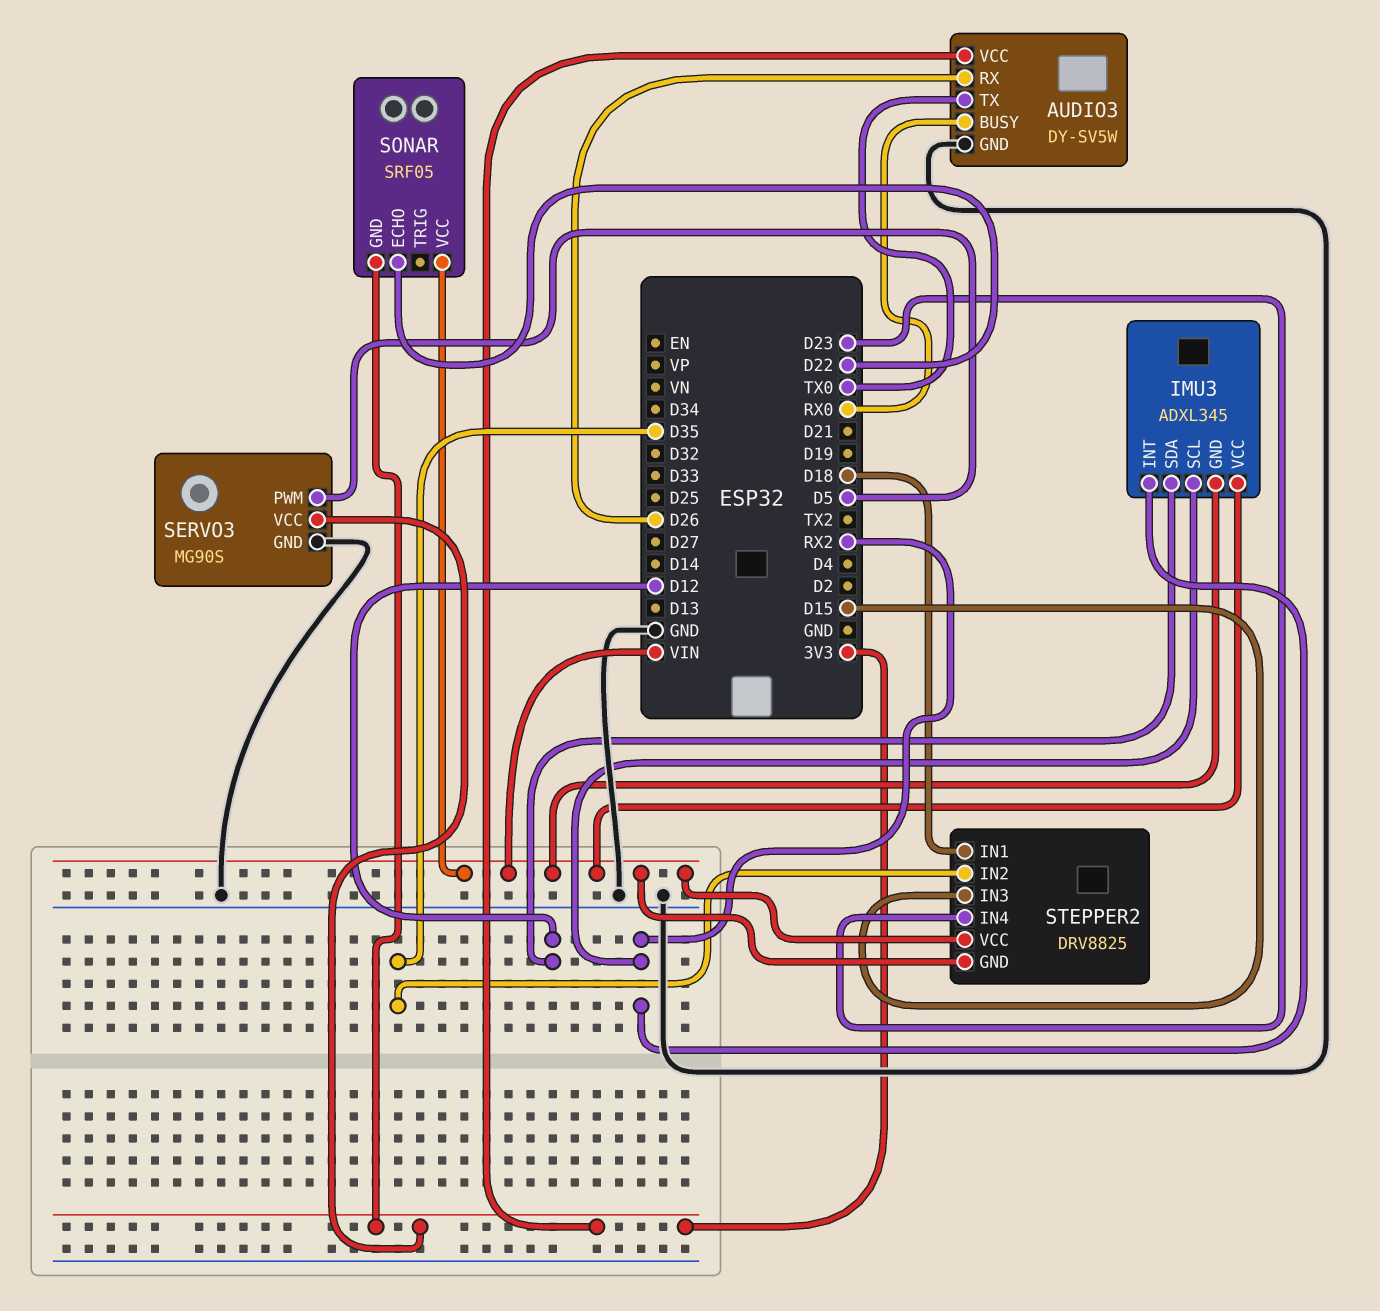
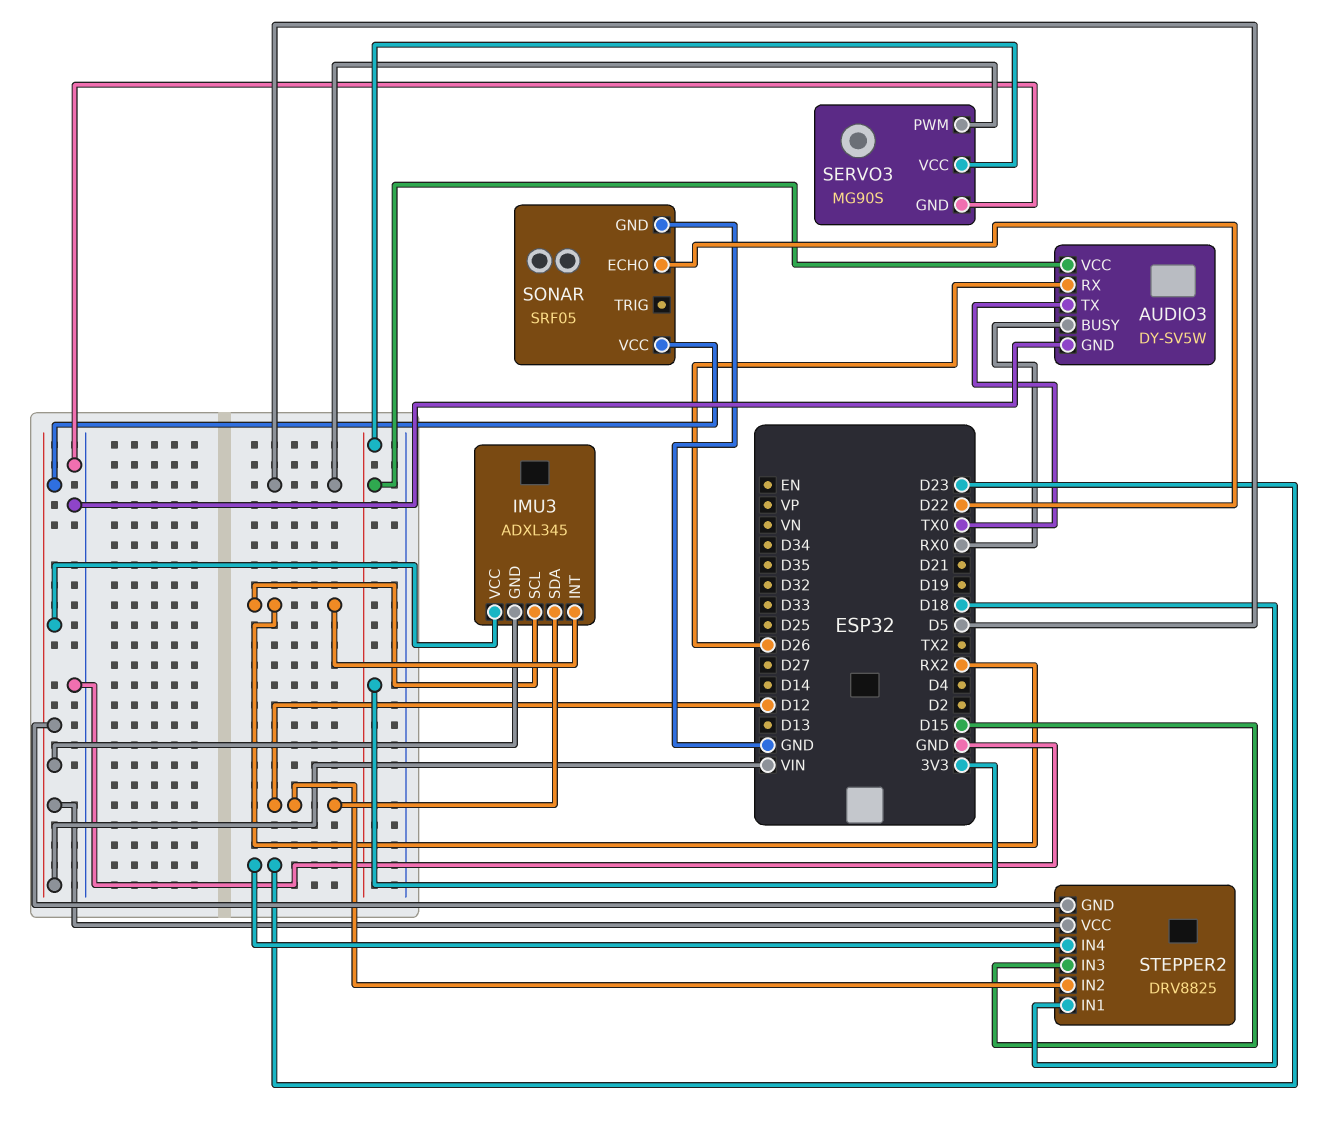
SONAR pin GND: 3V3 -> GND
STEPPER2 pin IN2: D35 -> D12

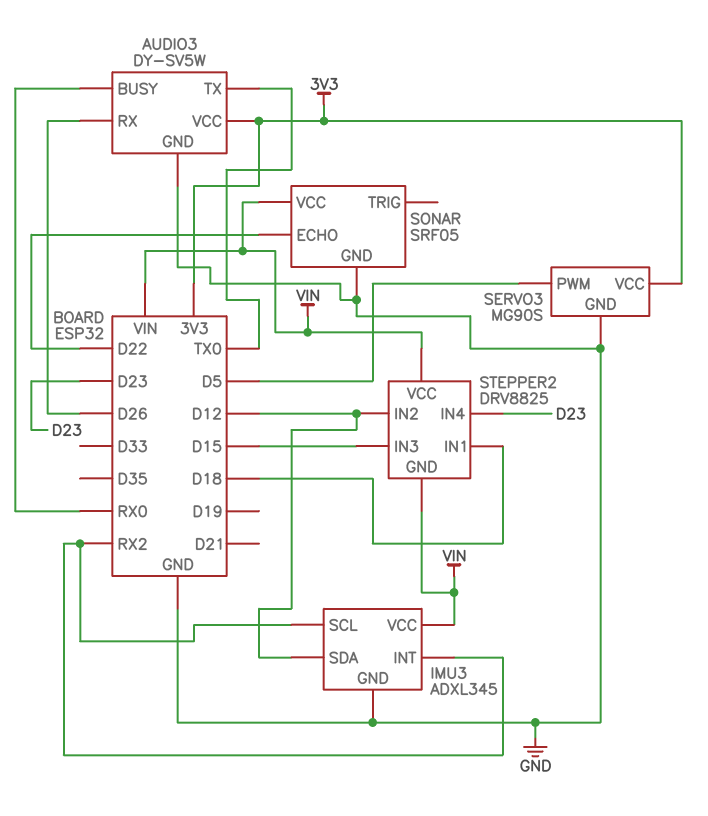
IMU3 pin GND: VIN -> GND

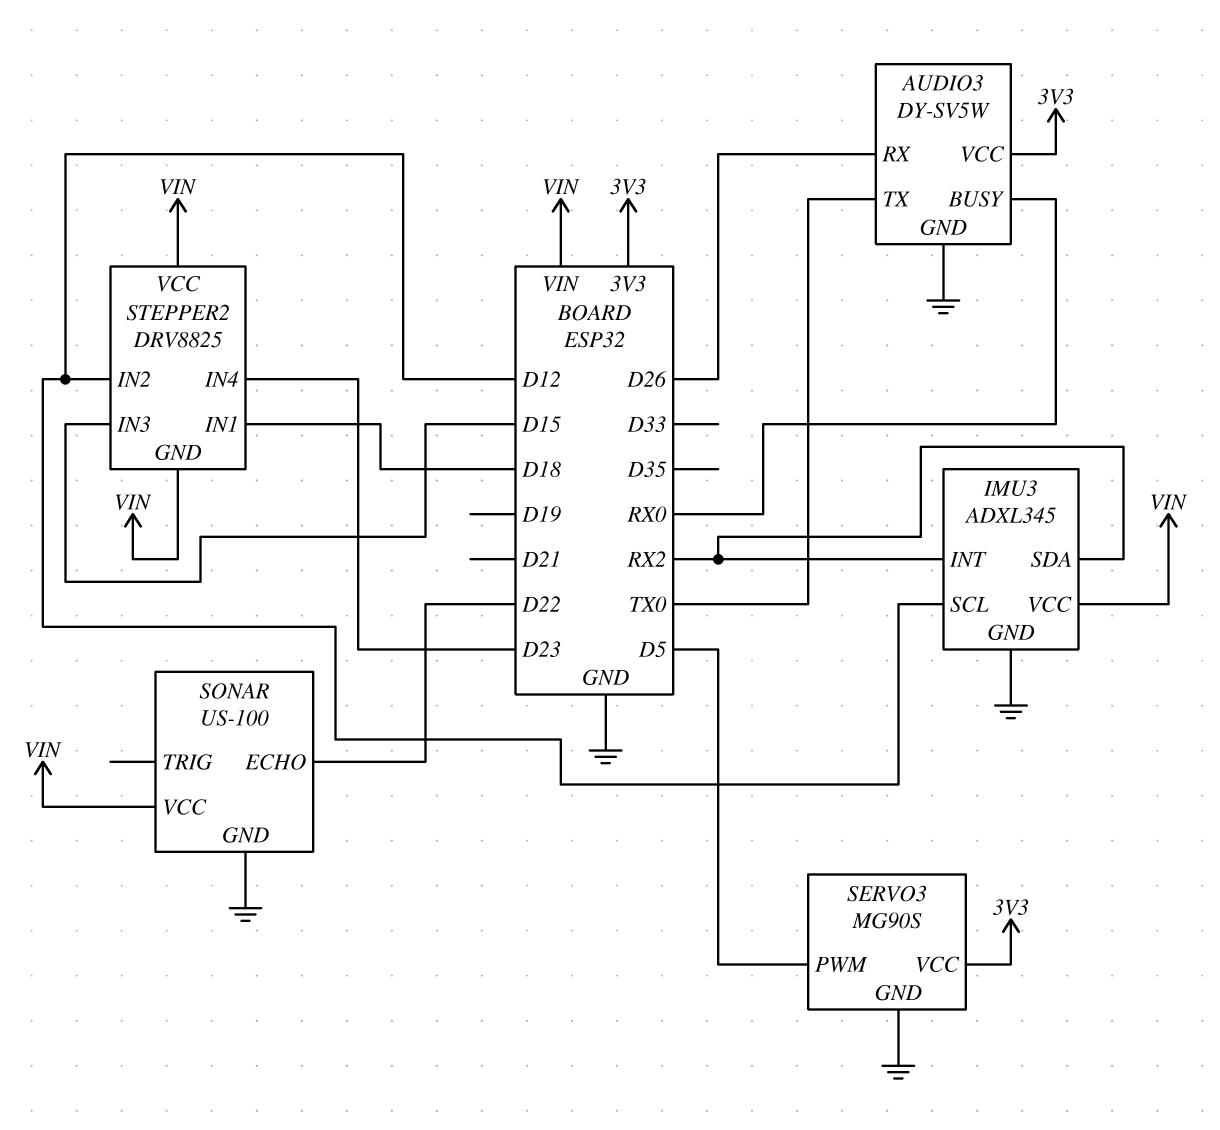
IMU3 pin SCL: RX2 -> D12
IMU3 pin SDA: D12 -> RX2
SONAR: SRF05 -> US-100

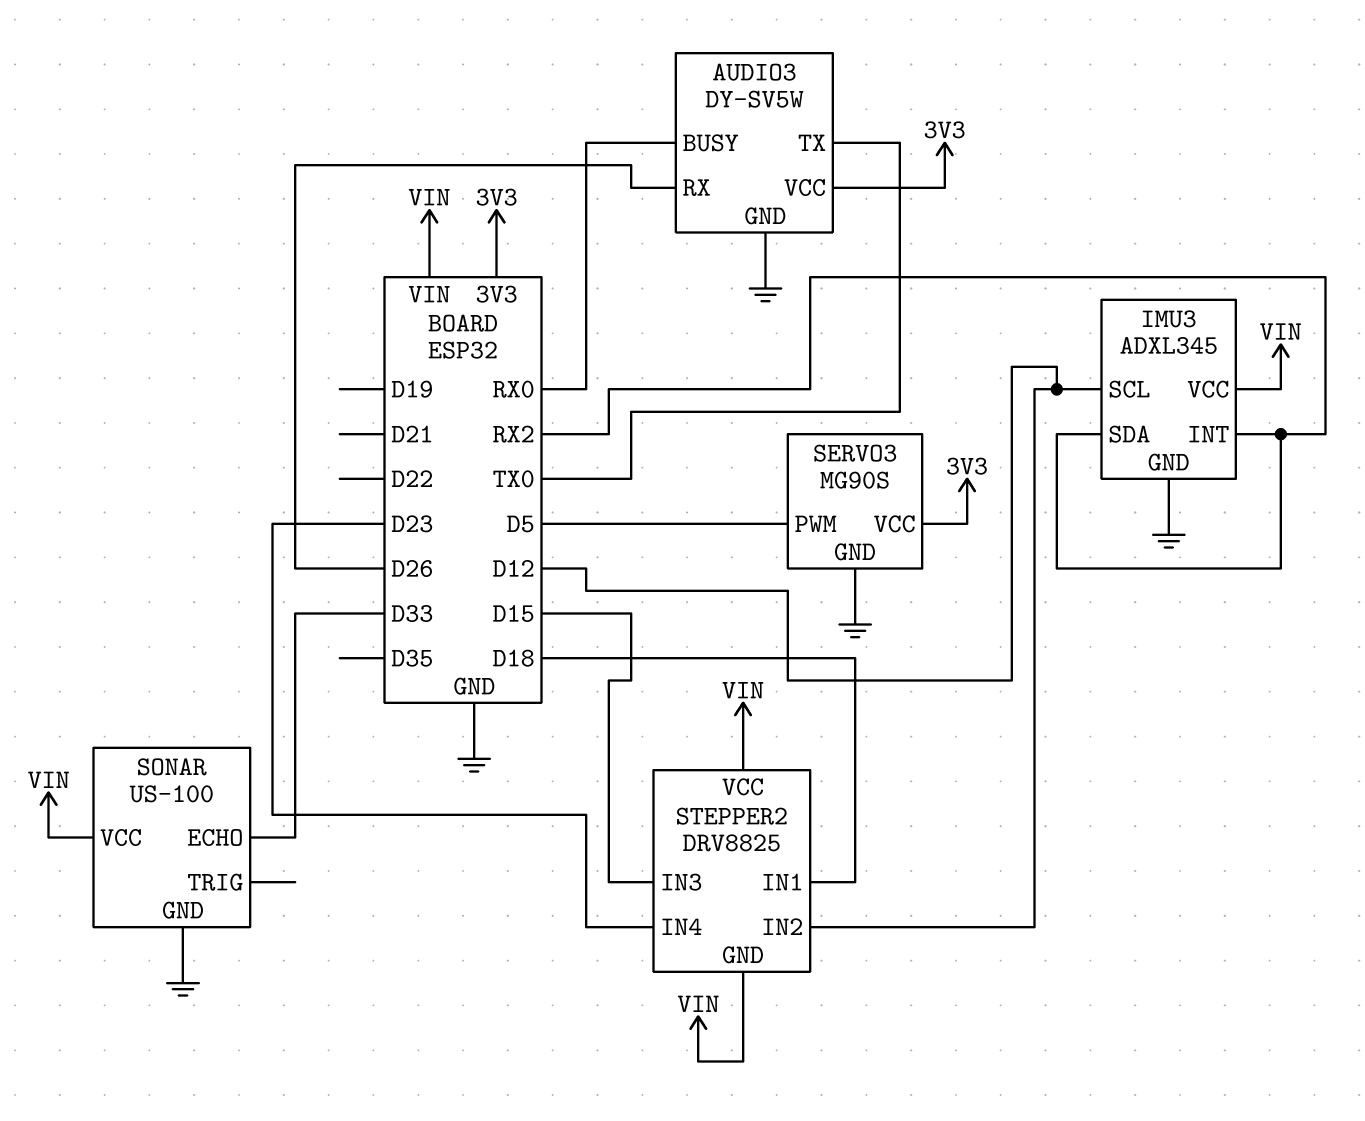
SONAR pin ECHO: D22 -> D33

